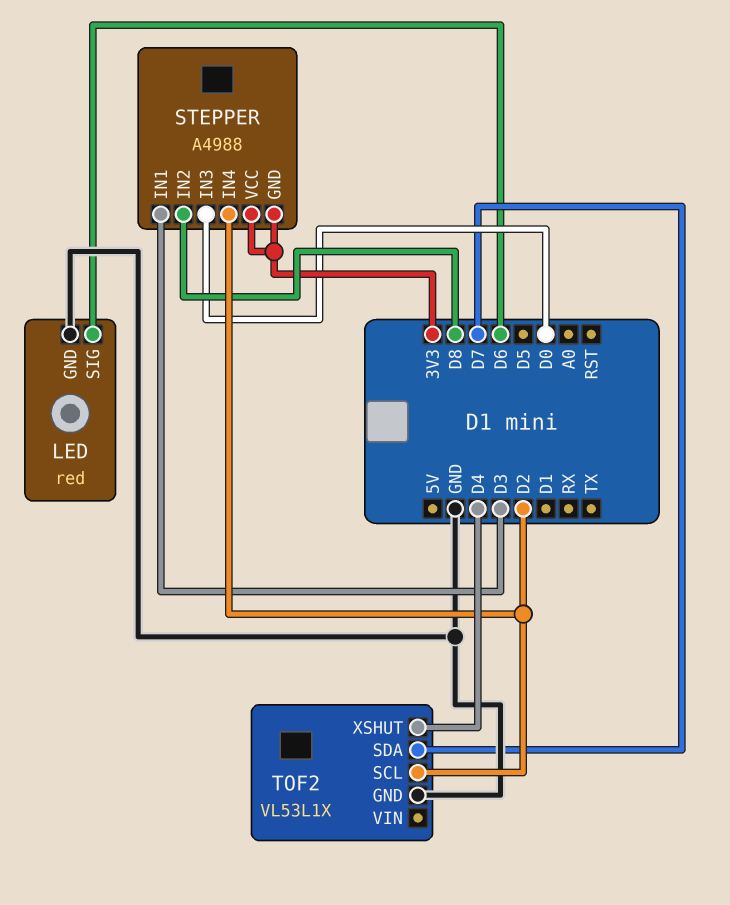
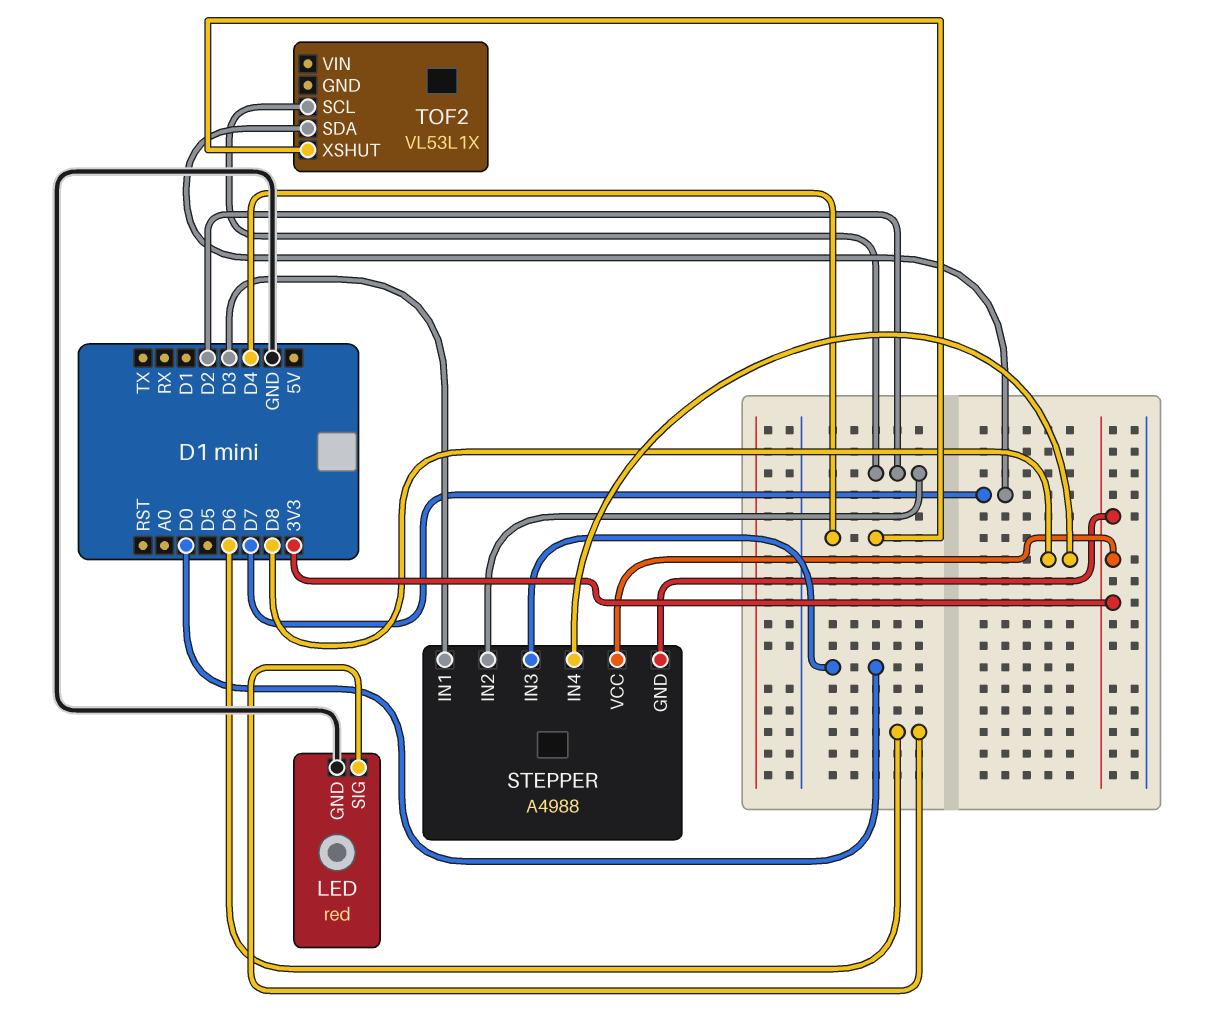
STEPPER pin IN2: D8 -> D2
STEPPER pin IN4: D2 -> D8
TOF2 pin GND: GND -> none

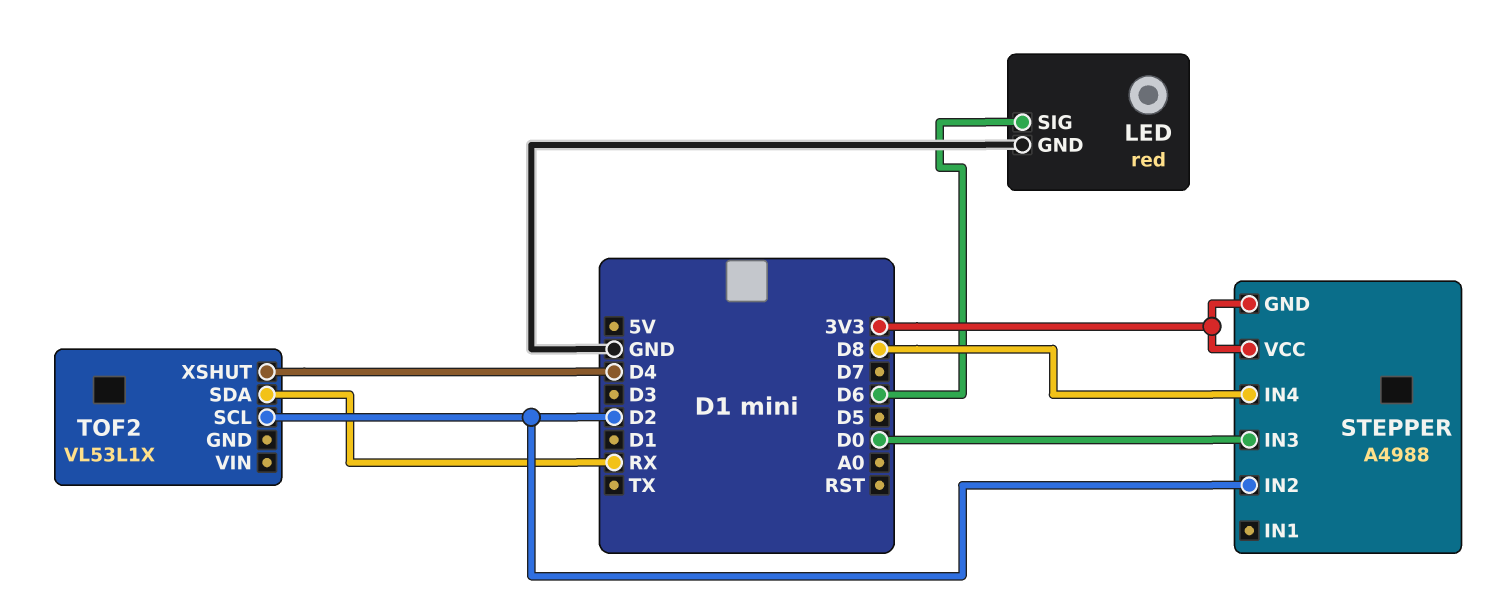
STEPPER pin IN1: D3 -> none
TOF2 pin SDA: D7 -> RX

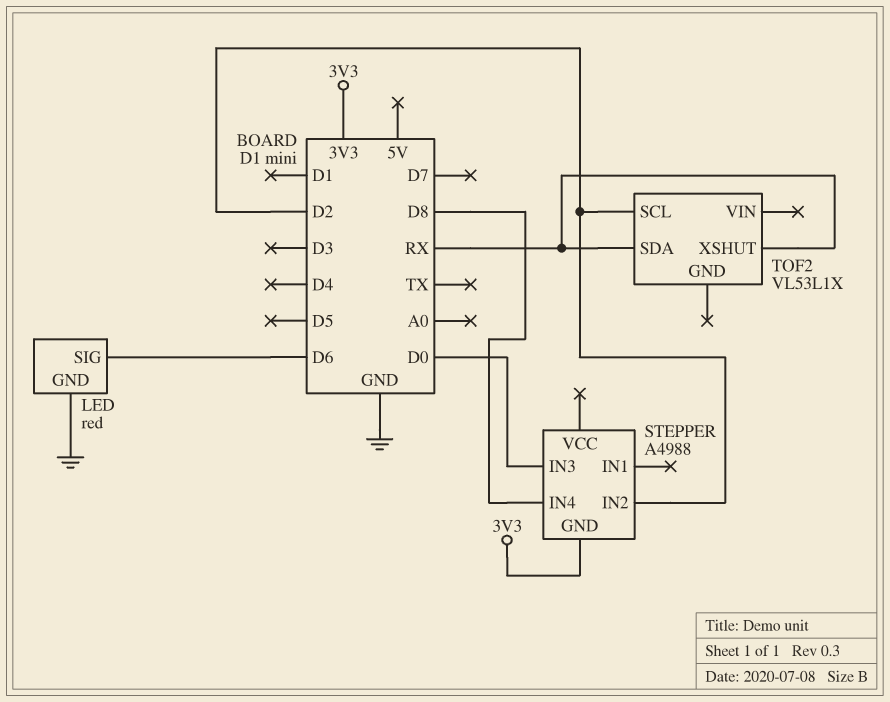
STEPPER pin VCC: 3V3 -> none
TOF2 pin XSHUT: D4 -> RX

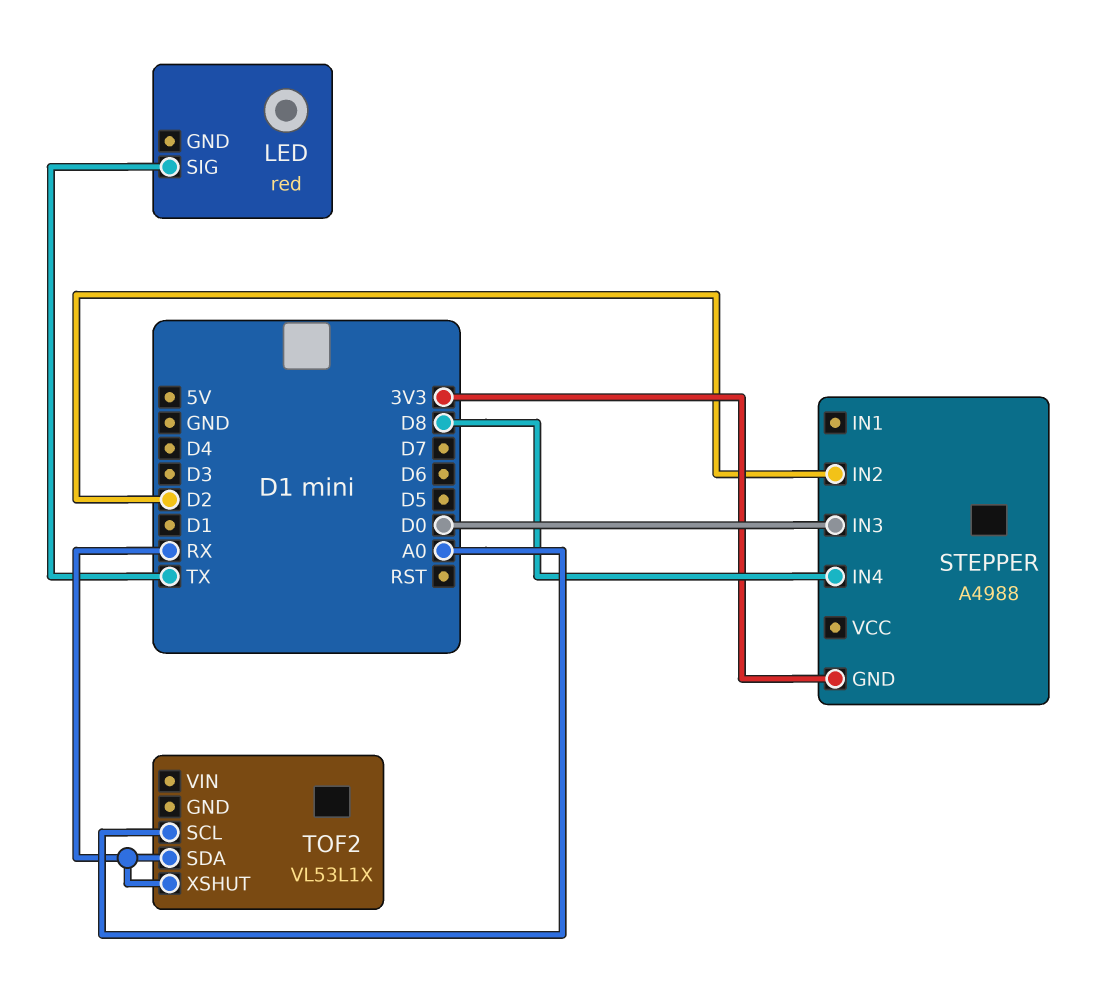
LED pin GND: GND -> none
LED pin SIG: D6 -> TX
TOF2 pin SCL: D2 -> A0

